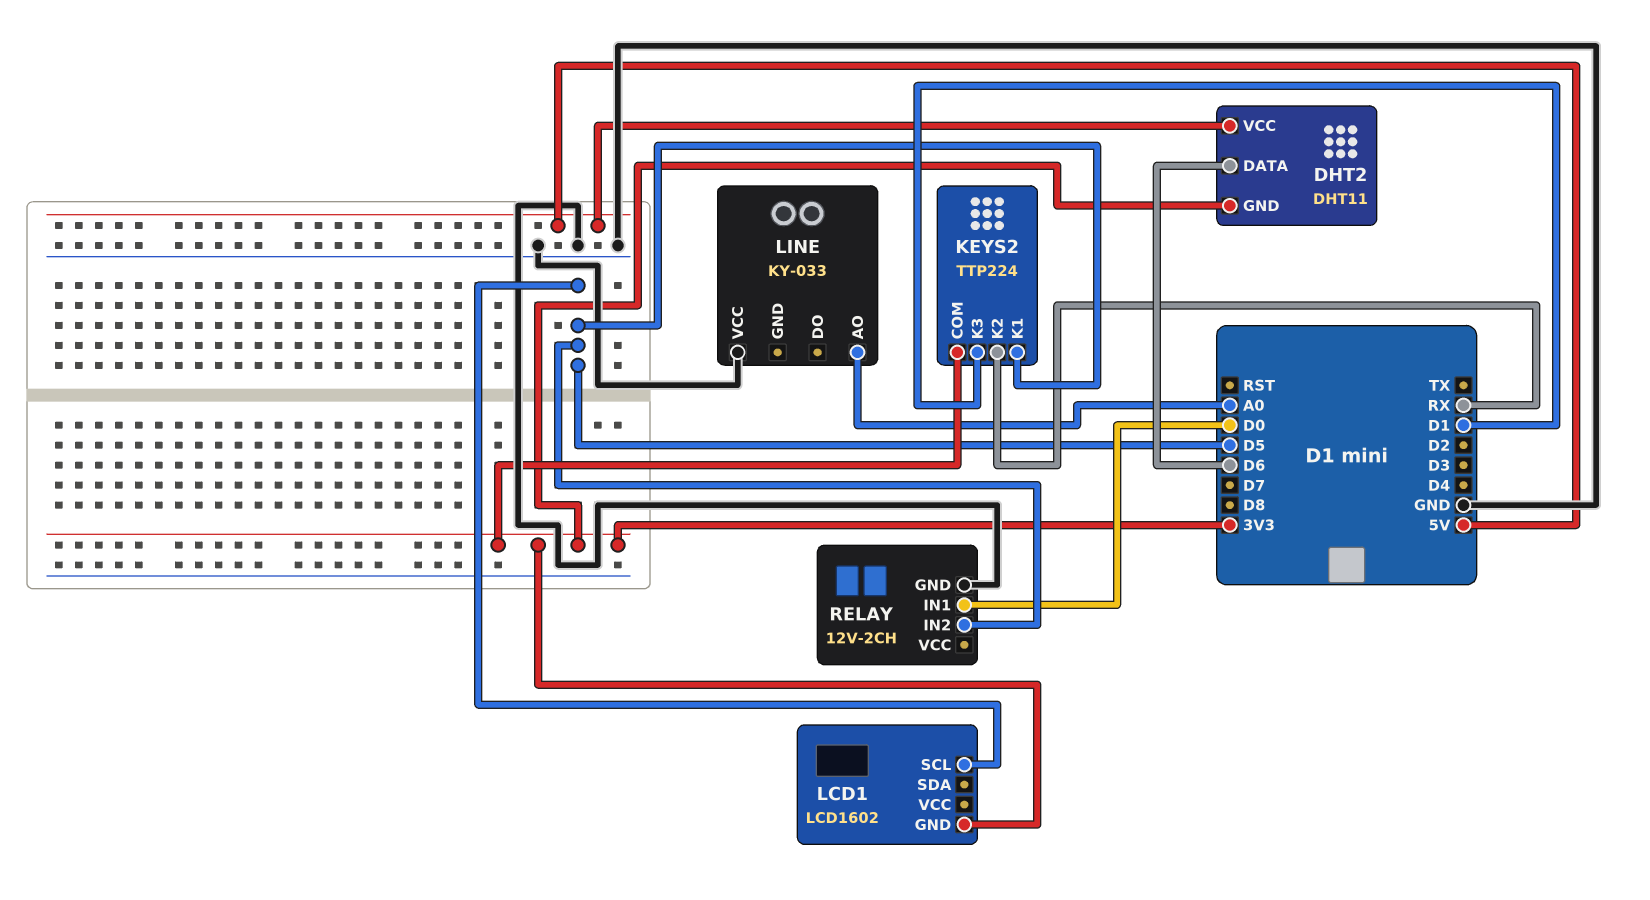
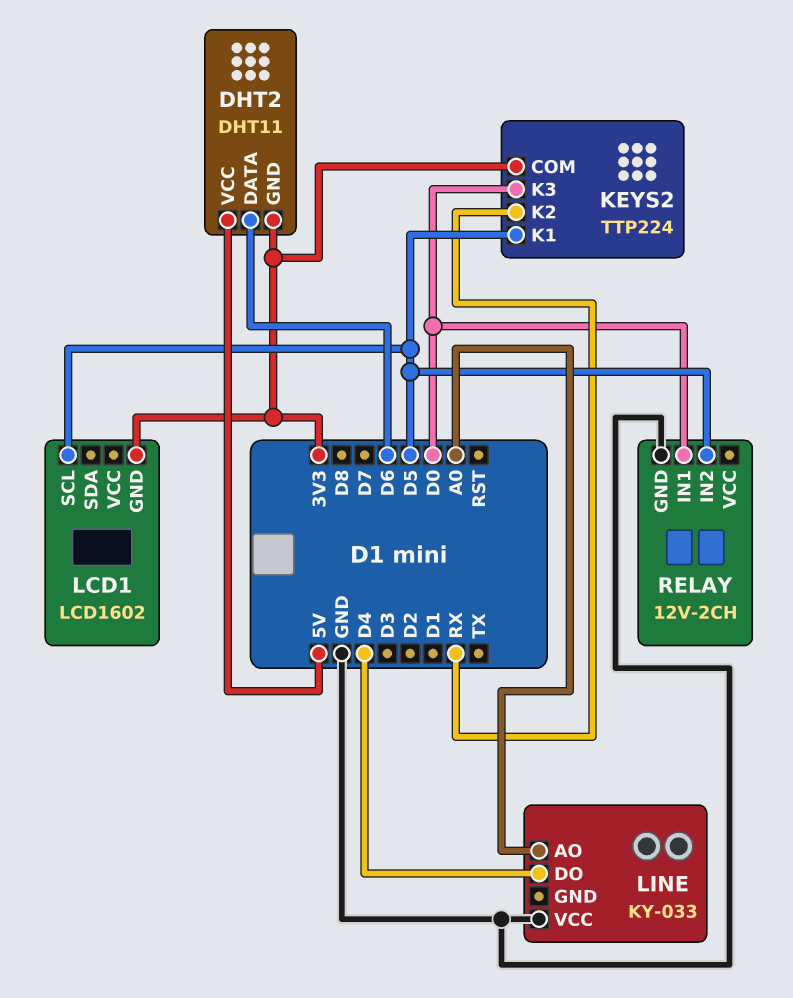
KEYS2 pin K3: D1 -> D0
LINE pin DO: none -> D4

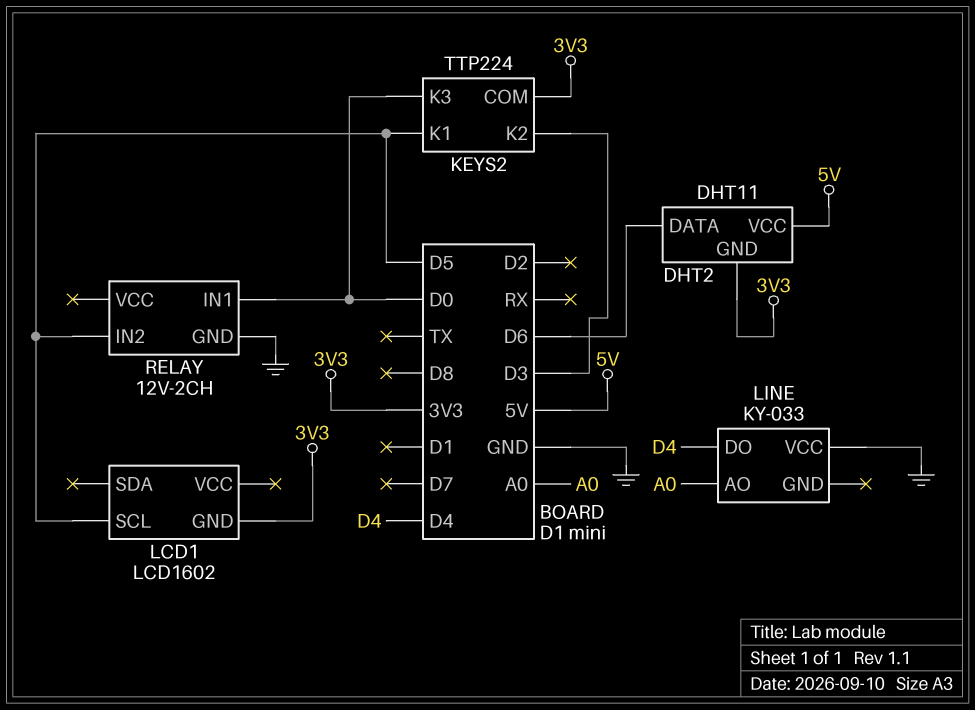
KEYS2 pin K2: RX -> D3

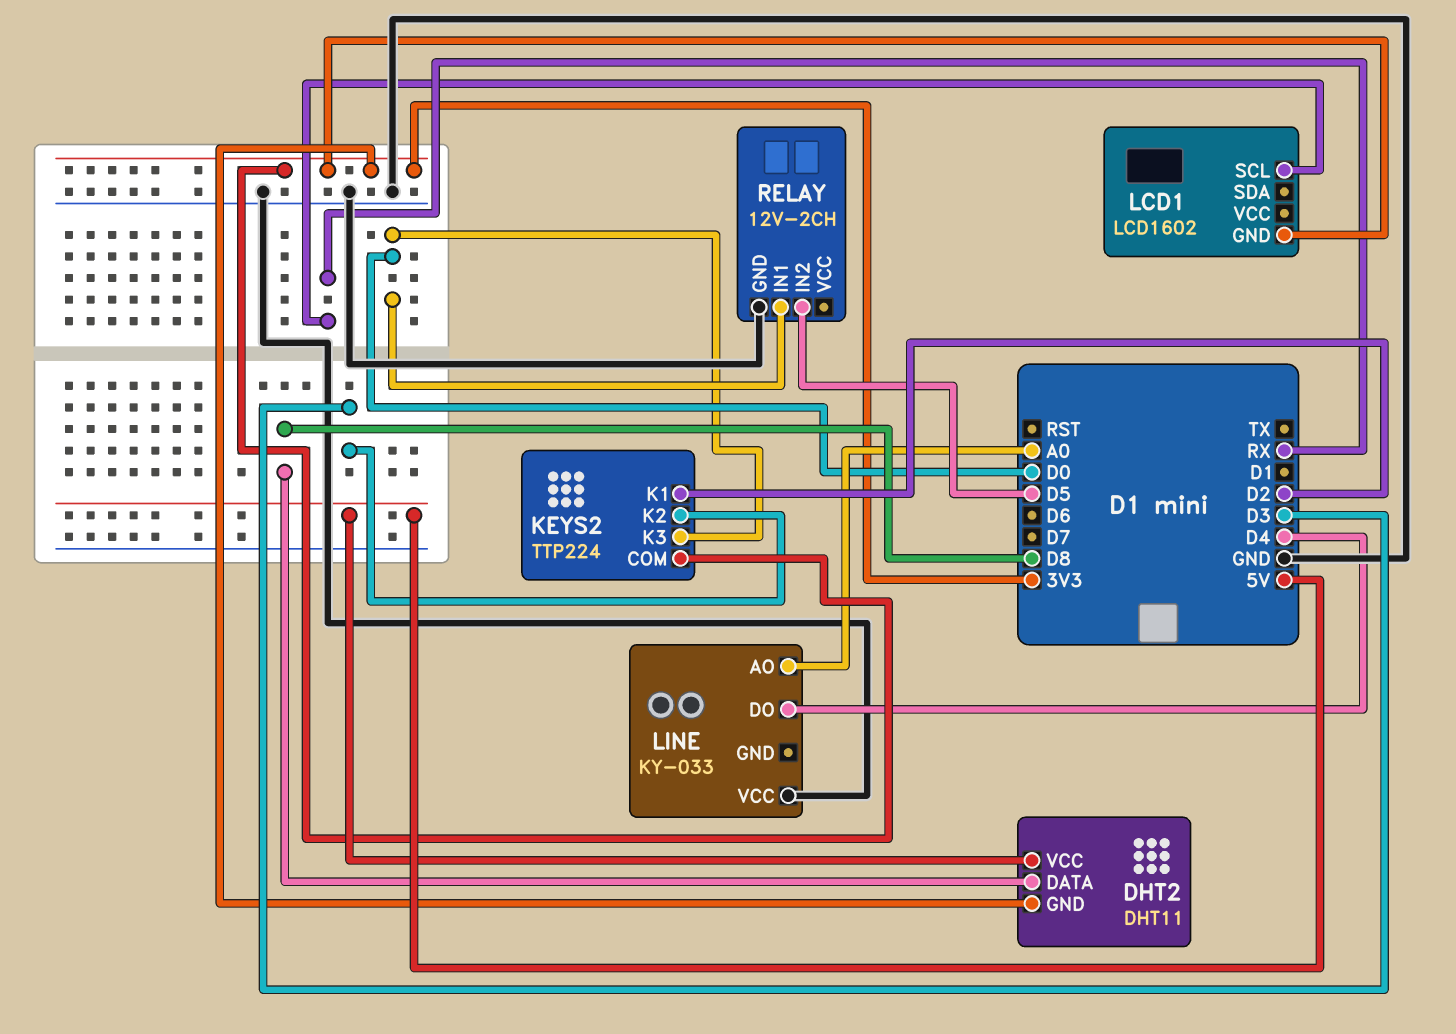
DHT2 pin DATA: D6 -> D8
KEYS2 pin K1: D5 -> D2
LCD1 pin SCL: D5 -> RX

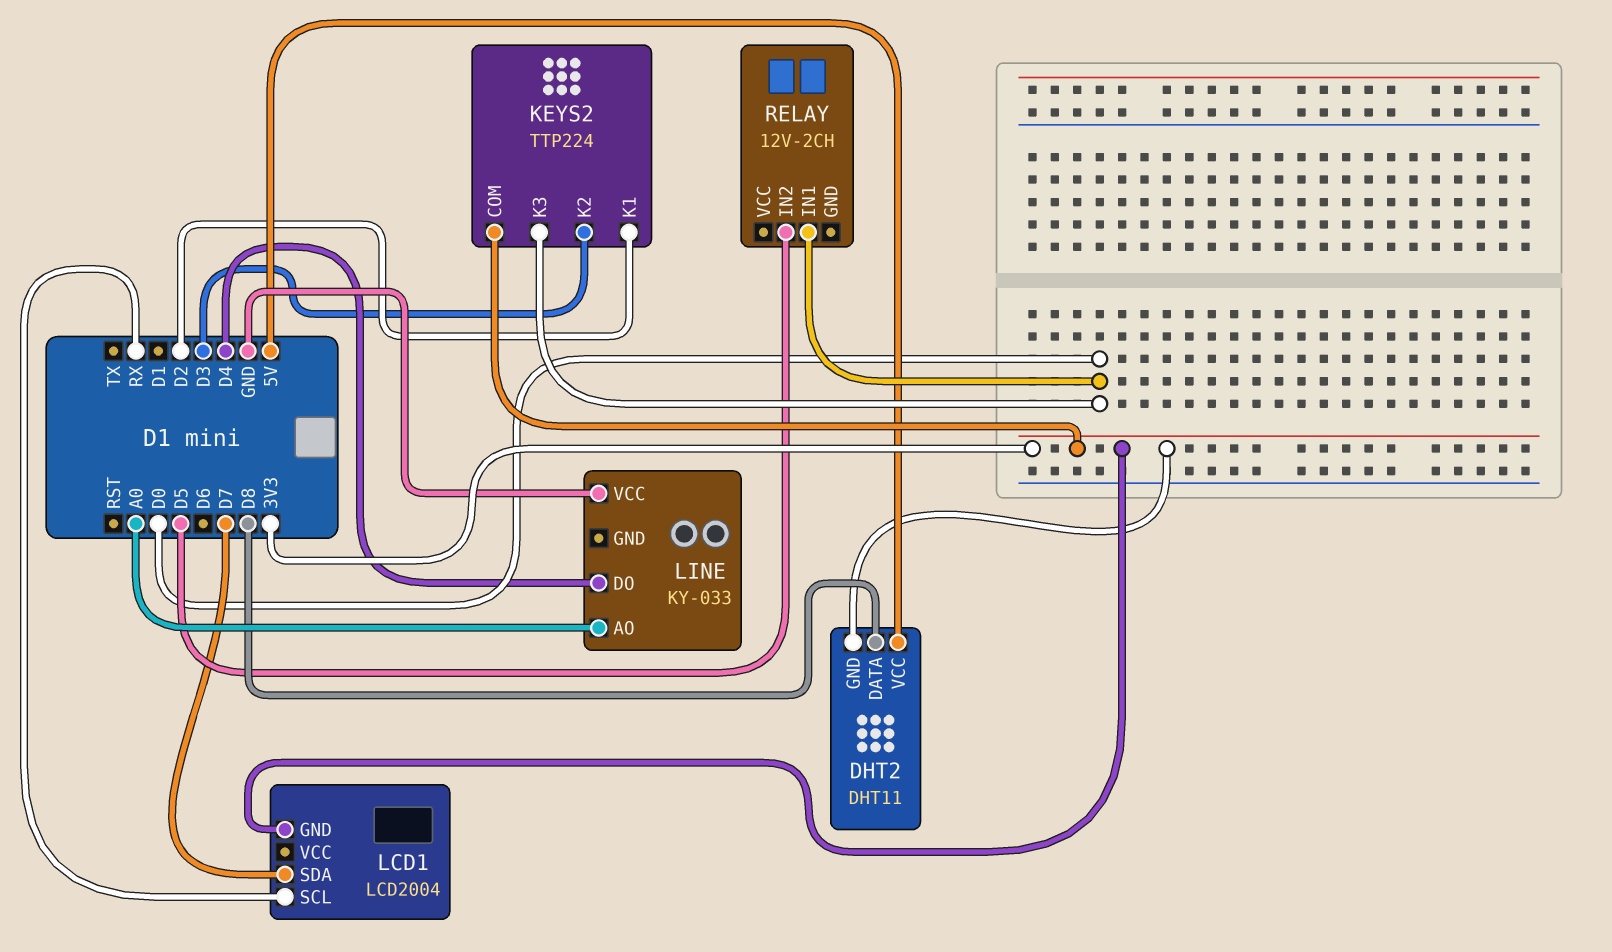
LCD1: LCD1602 -> LCD2004
LCD1 pin SDA: none -> D7
RELAY pin GND: GND -> none

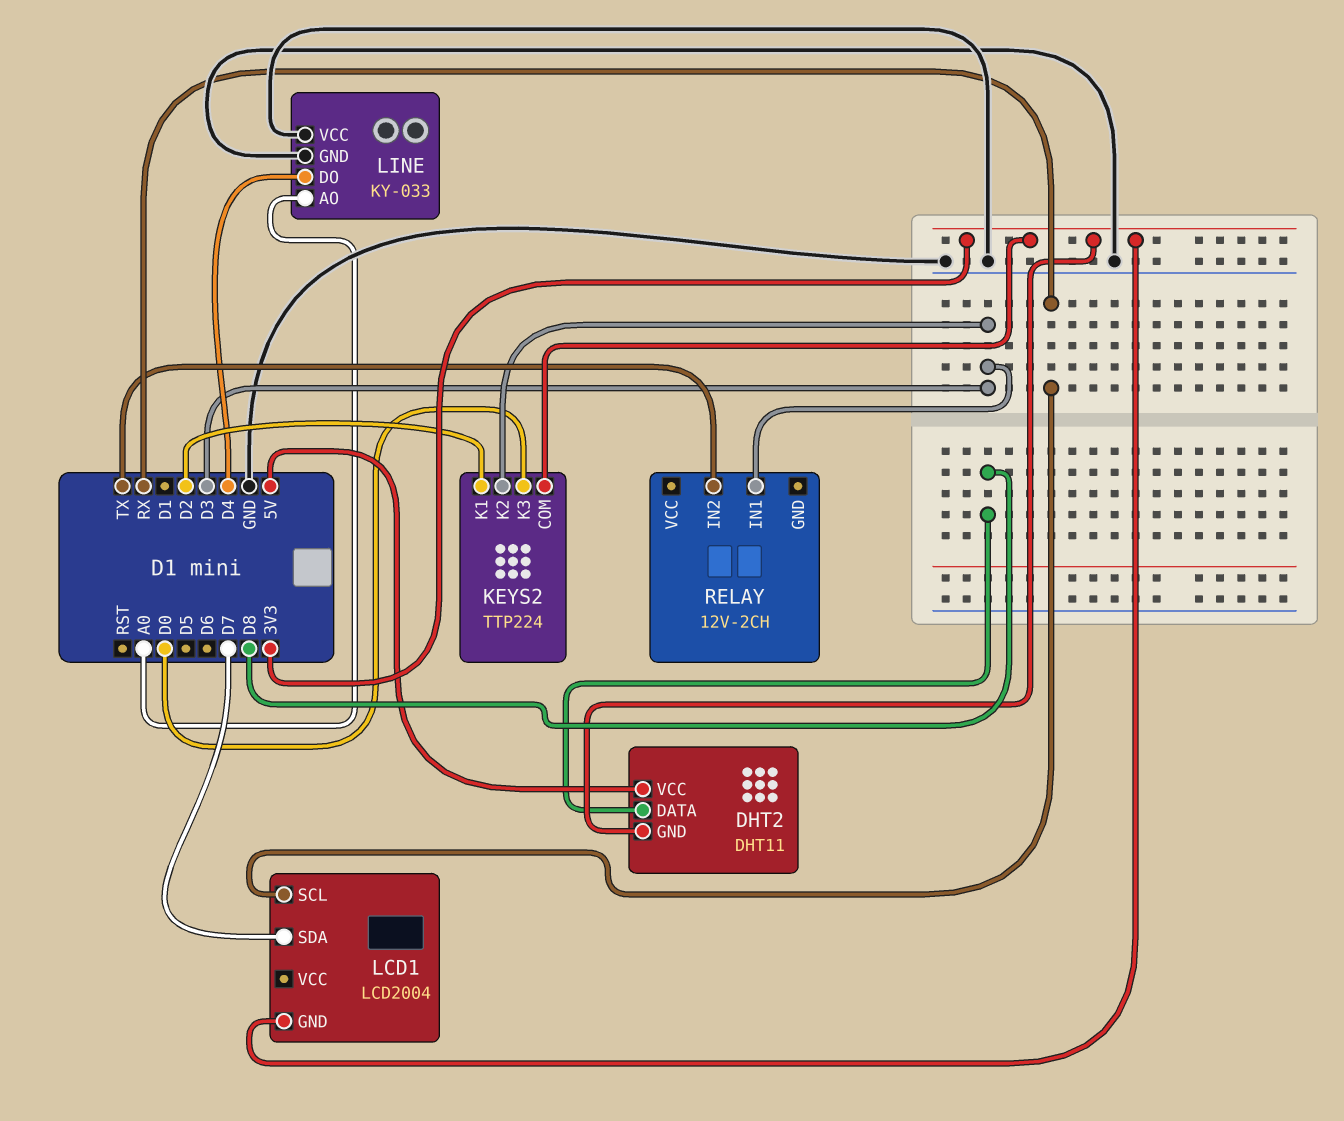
LINE pin GND: none -> GND
RELAY pin IN1: D0 -> D3
RELAY pin IN2: D5 -> TX

